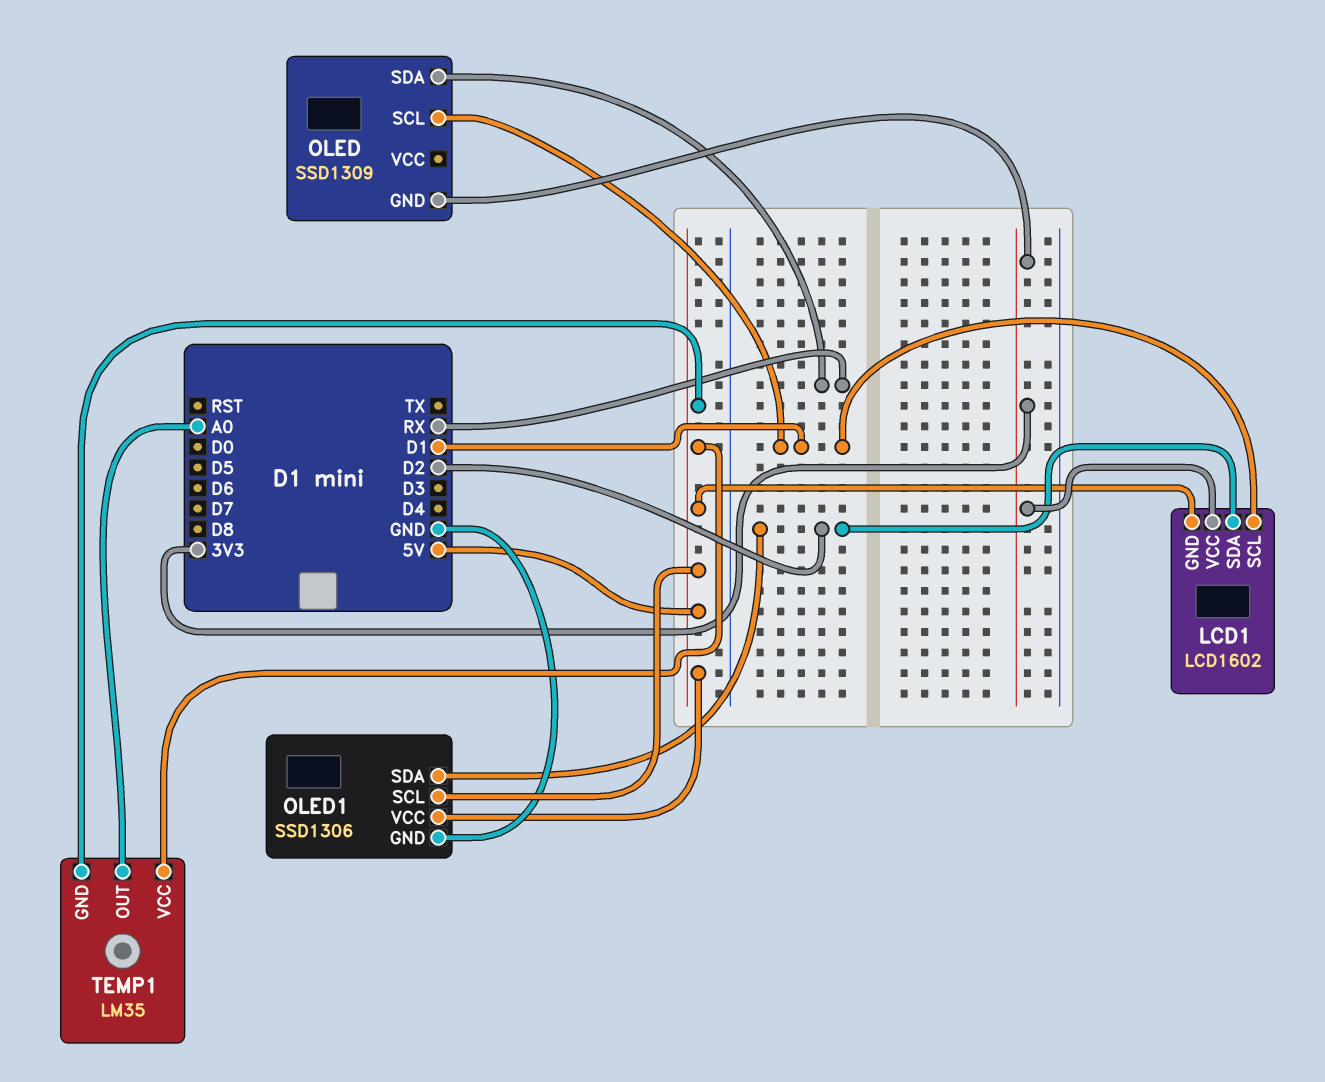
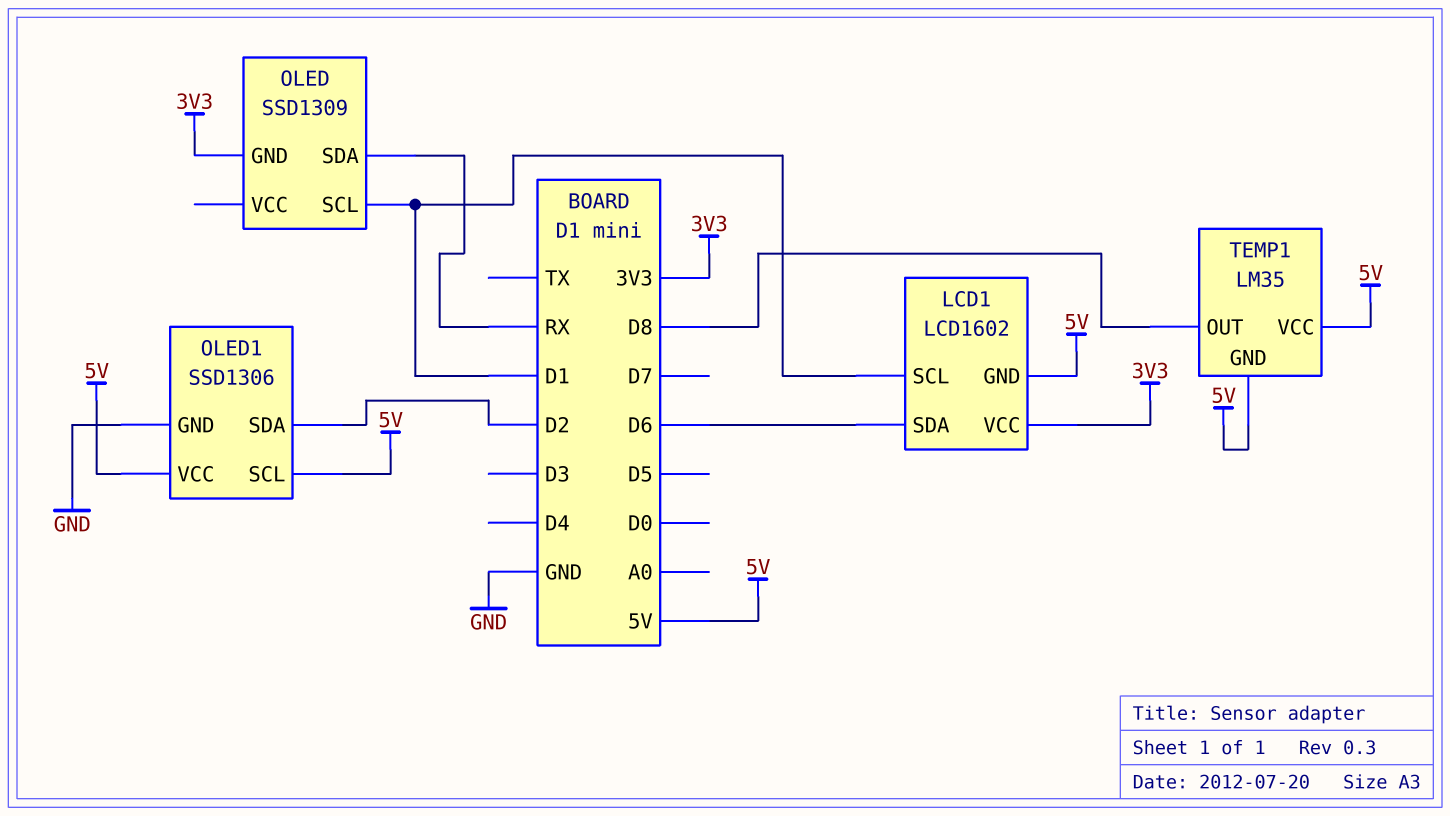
LCD1 pin SDA: D2 -> D6
TEMP1 pin OUT: A0 -> D8

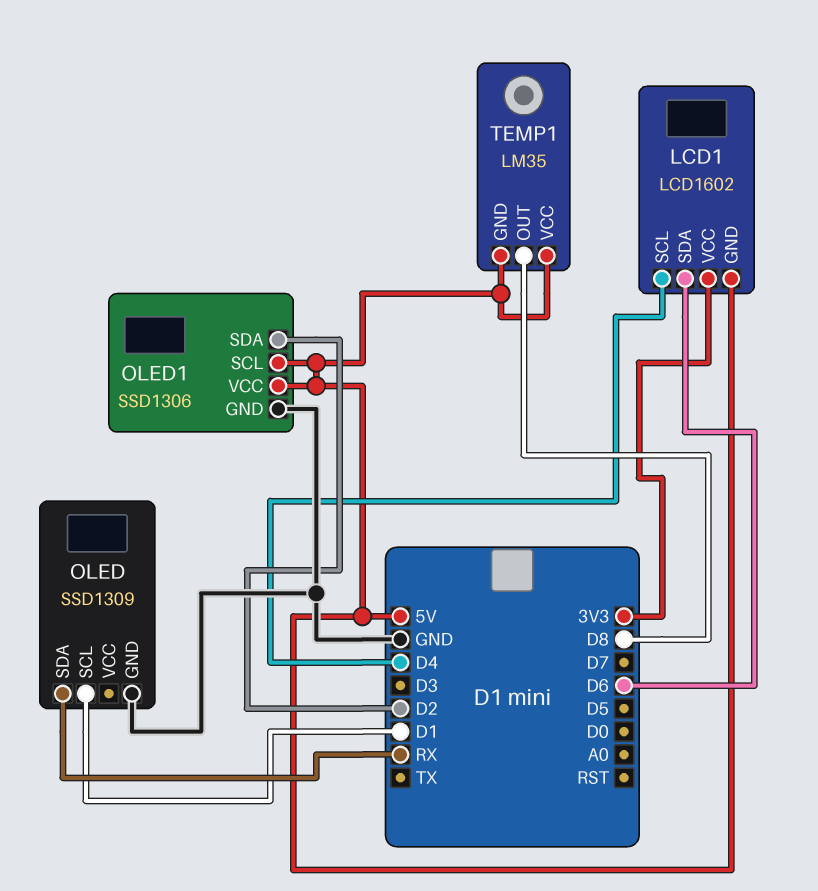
LCD1 pin SCL: D1 -> D4
OLED pin GND: 3V3 -> GND

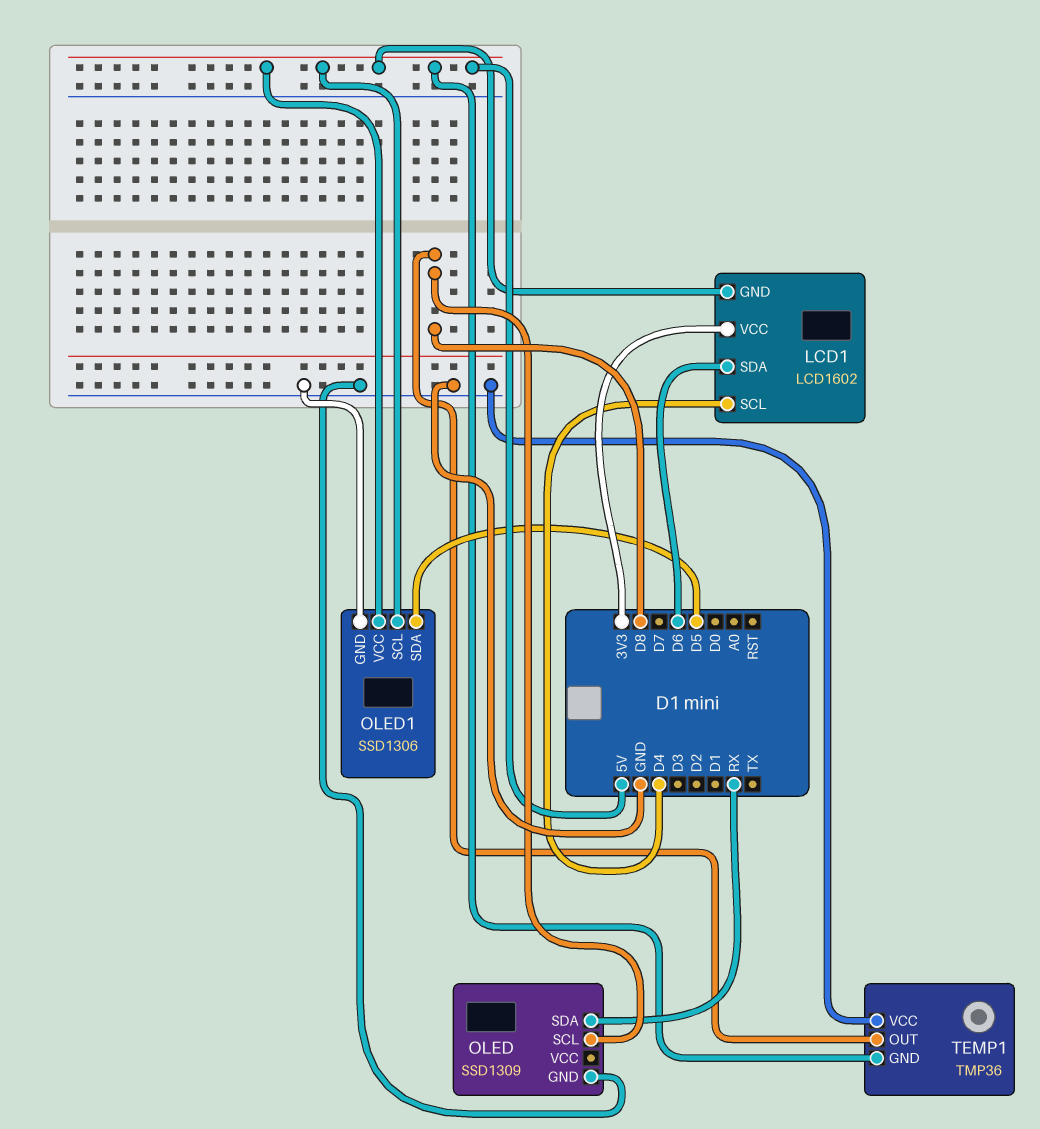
OLED pin SCL: D1 -> D8
OLED1 pin SDA: D2 -> D5
TEMP1: LM35 -> TMP36
TEMP1 pin VCC: 5V -> GND

